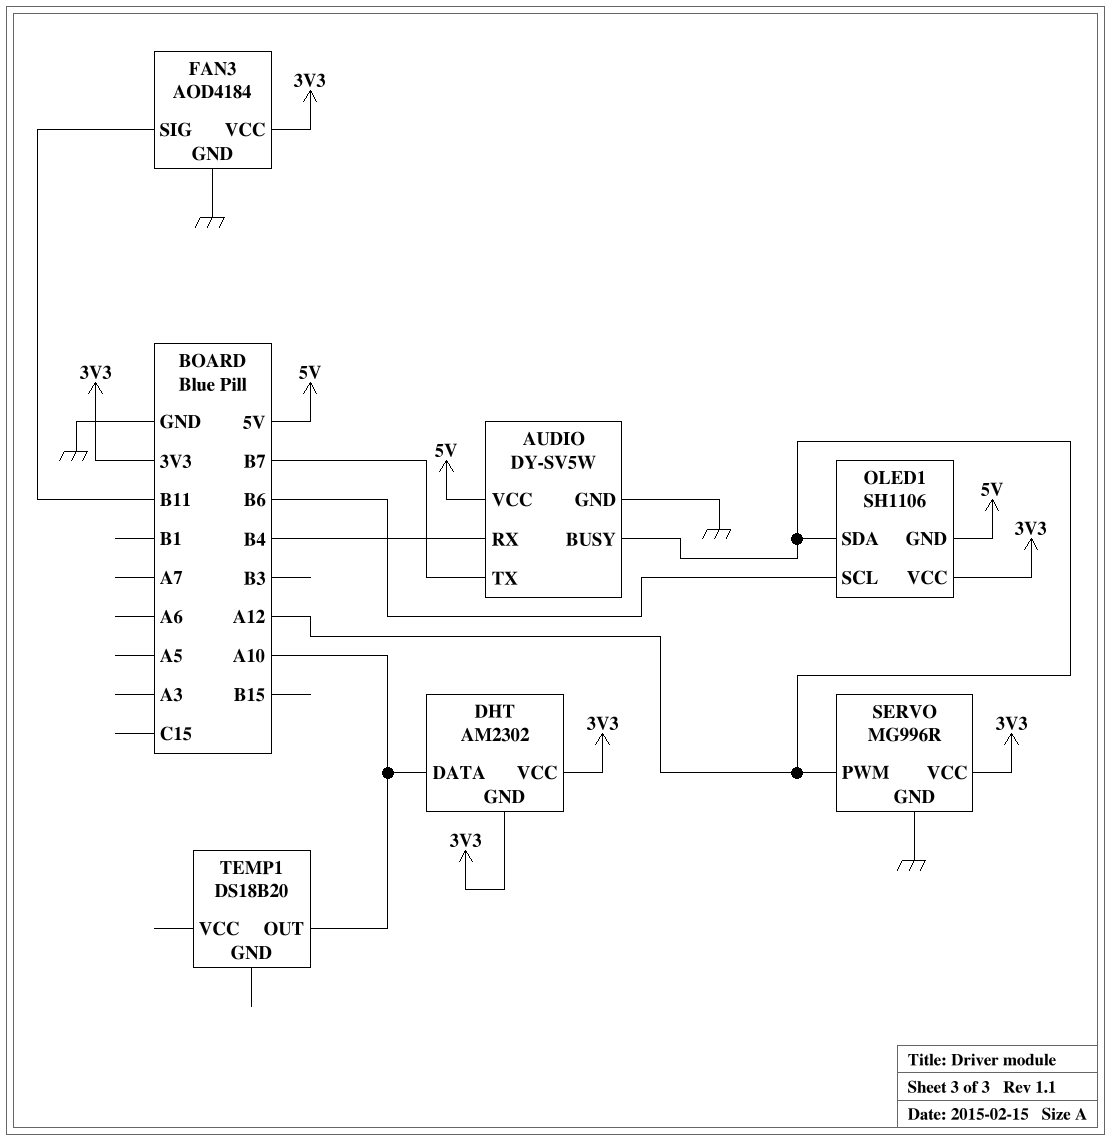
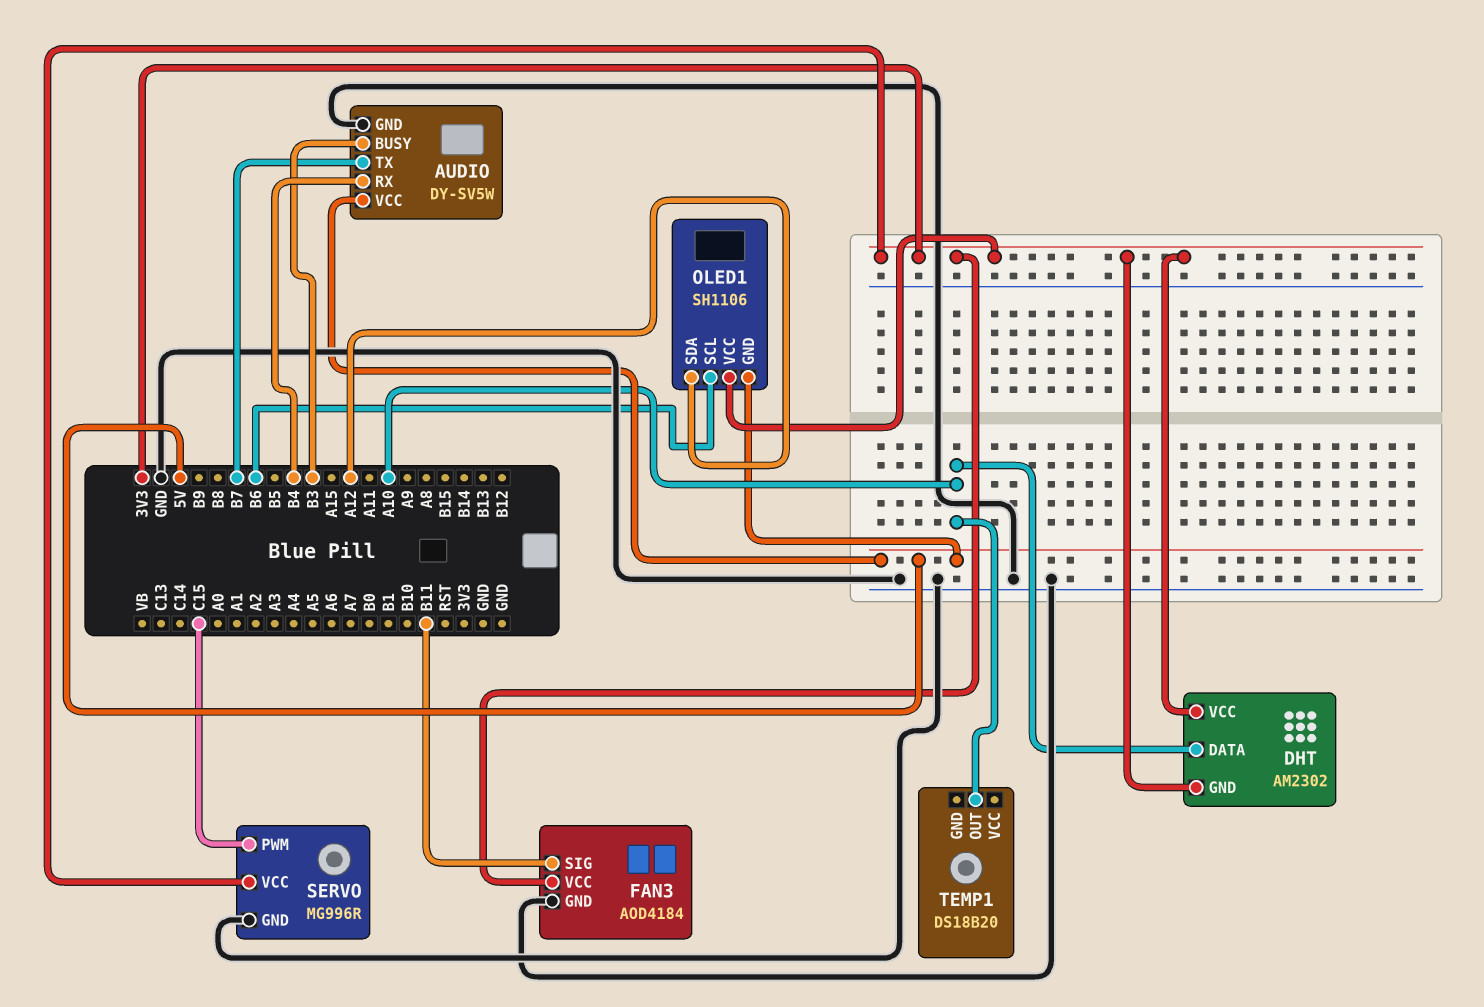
AUDIO pin BUSY: A12 -> B3
SERVO pin PWM: A12 -> C15

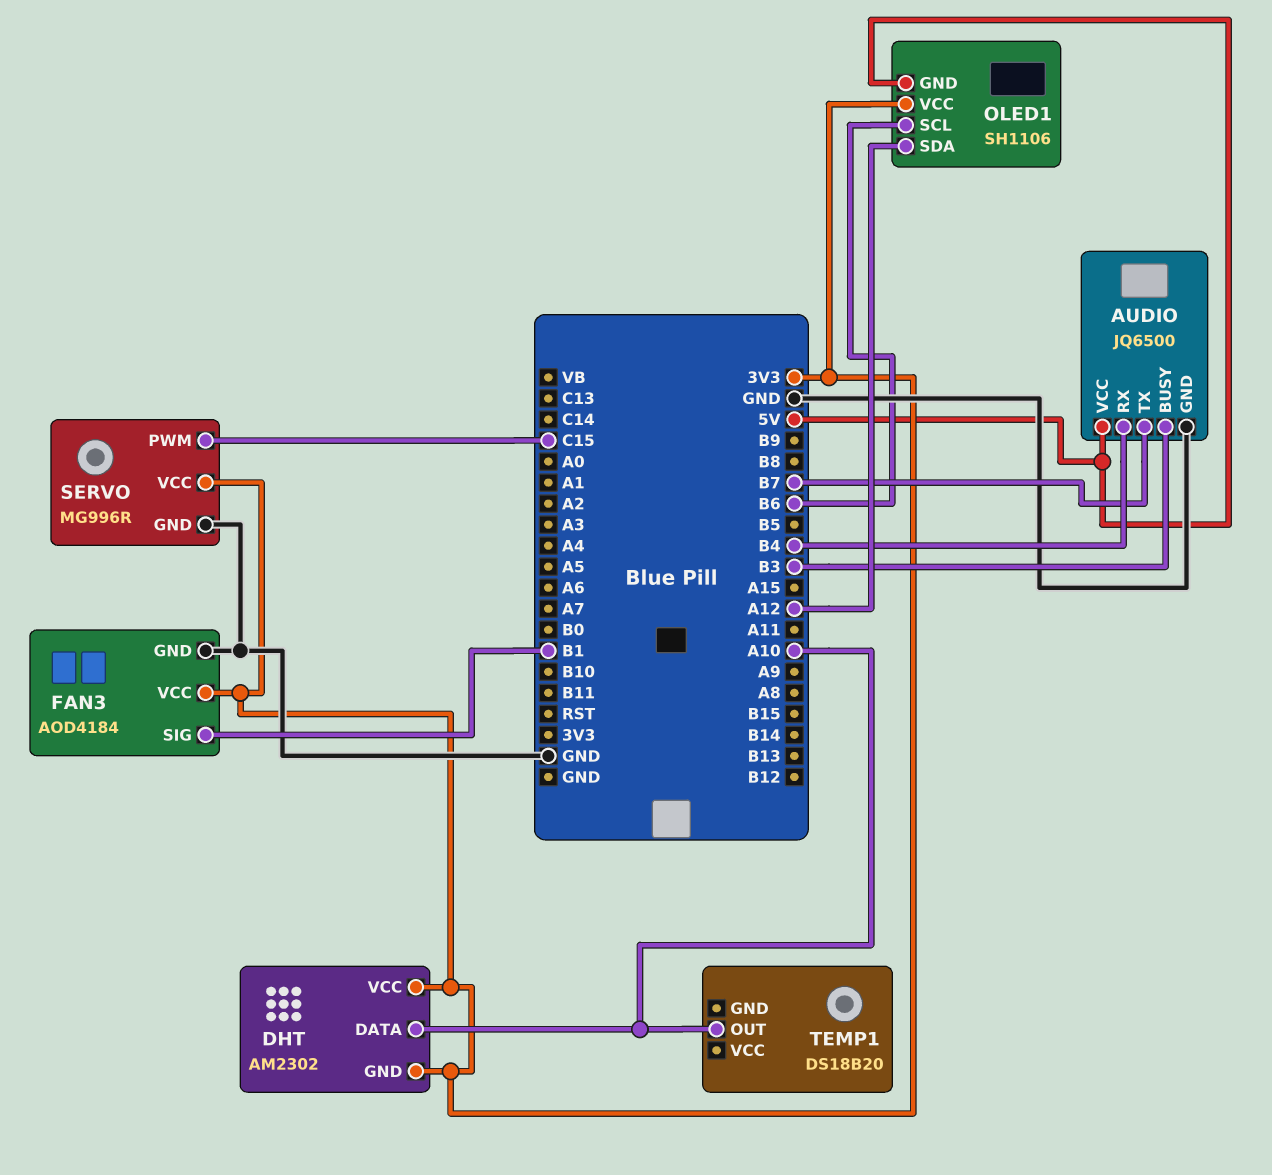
AUDIO: DY-SV5W -> JQ6500
FAN3 pin SIG: B11 -> B1

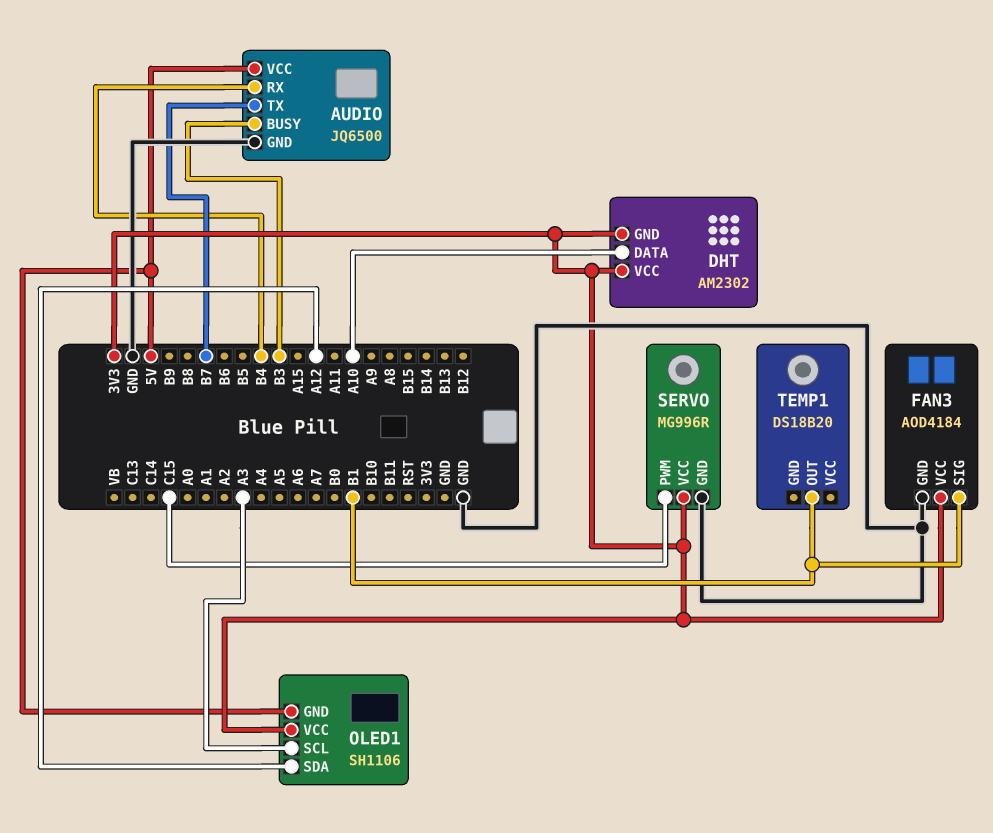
OLED1 pin SCL: B6 -> A3
TEMP1 pin OUT: A10 -> B1

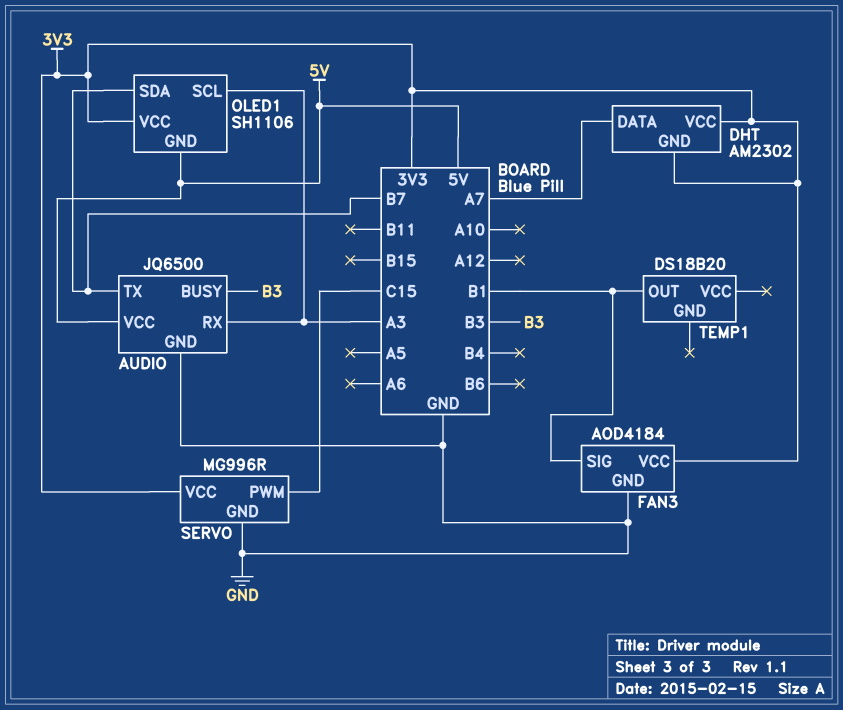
AUDIO pin RX: B4 -> A3
DHT pin DATA: A10 -> A7
OLED1 pin SDA: A12 -> B7

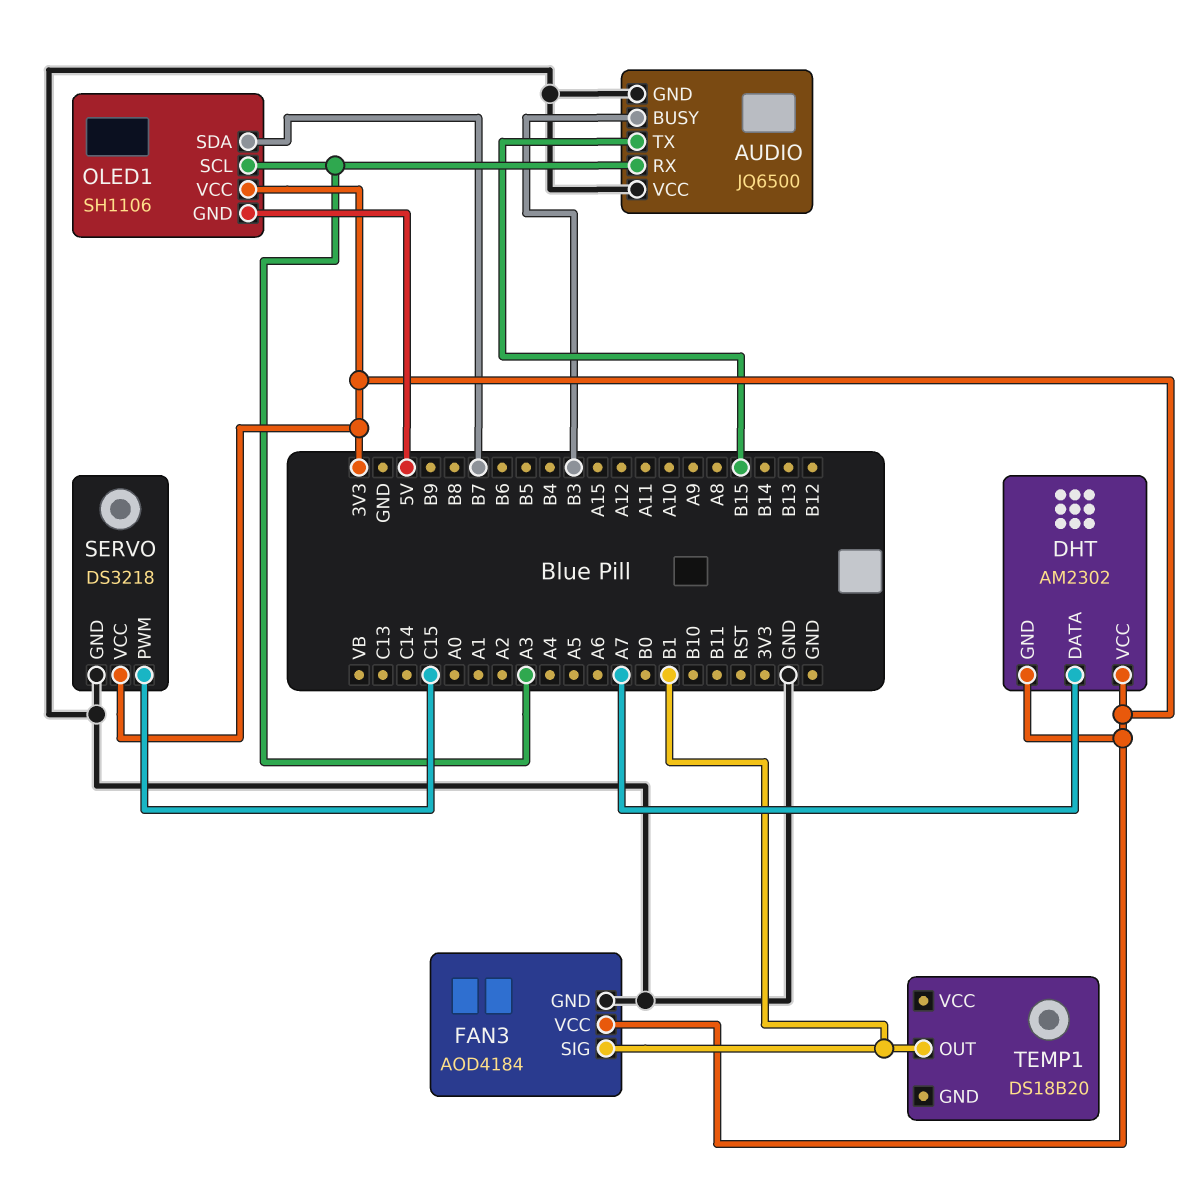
AUDIO pin TX: B7 -> B15
AUDIO pin VCC: 5V -> GND
SERVO: MG996R -> DS3218

